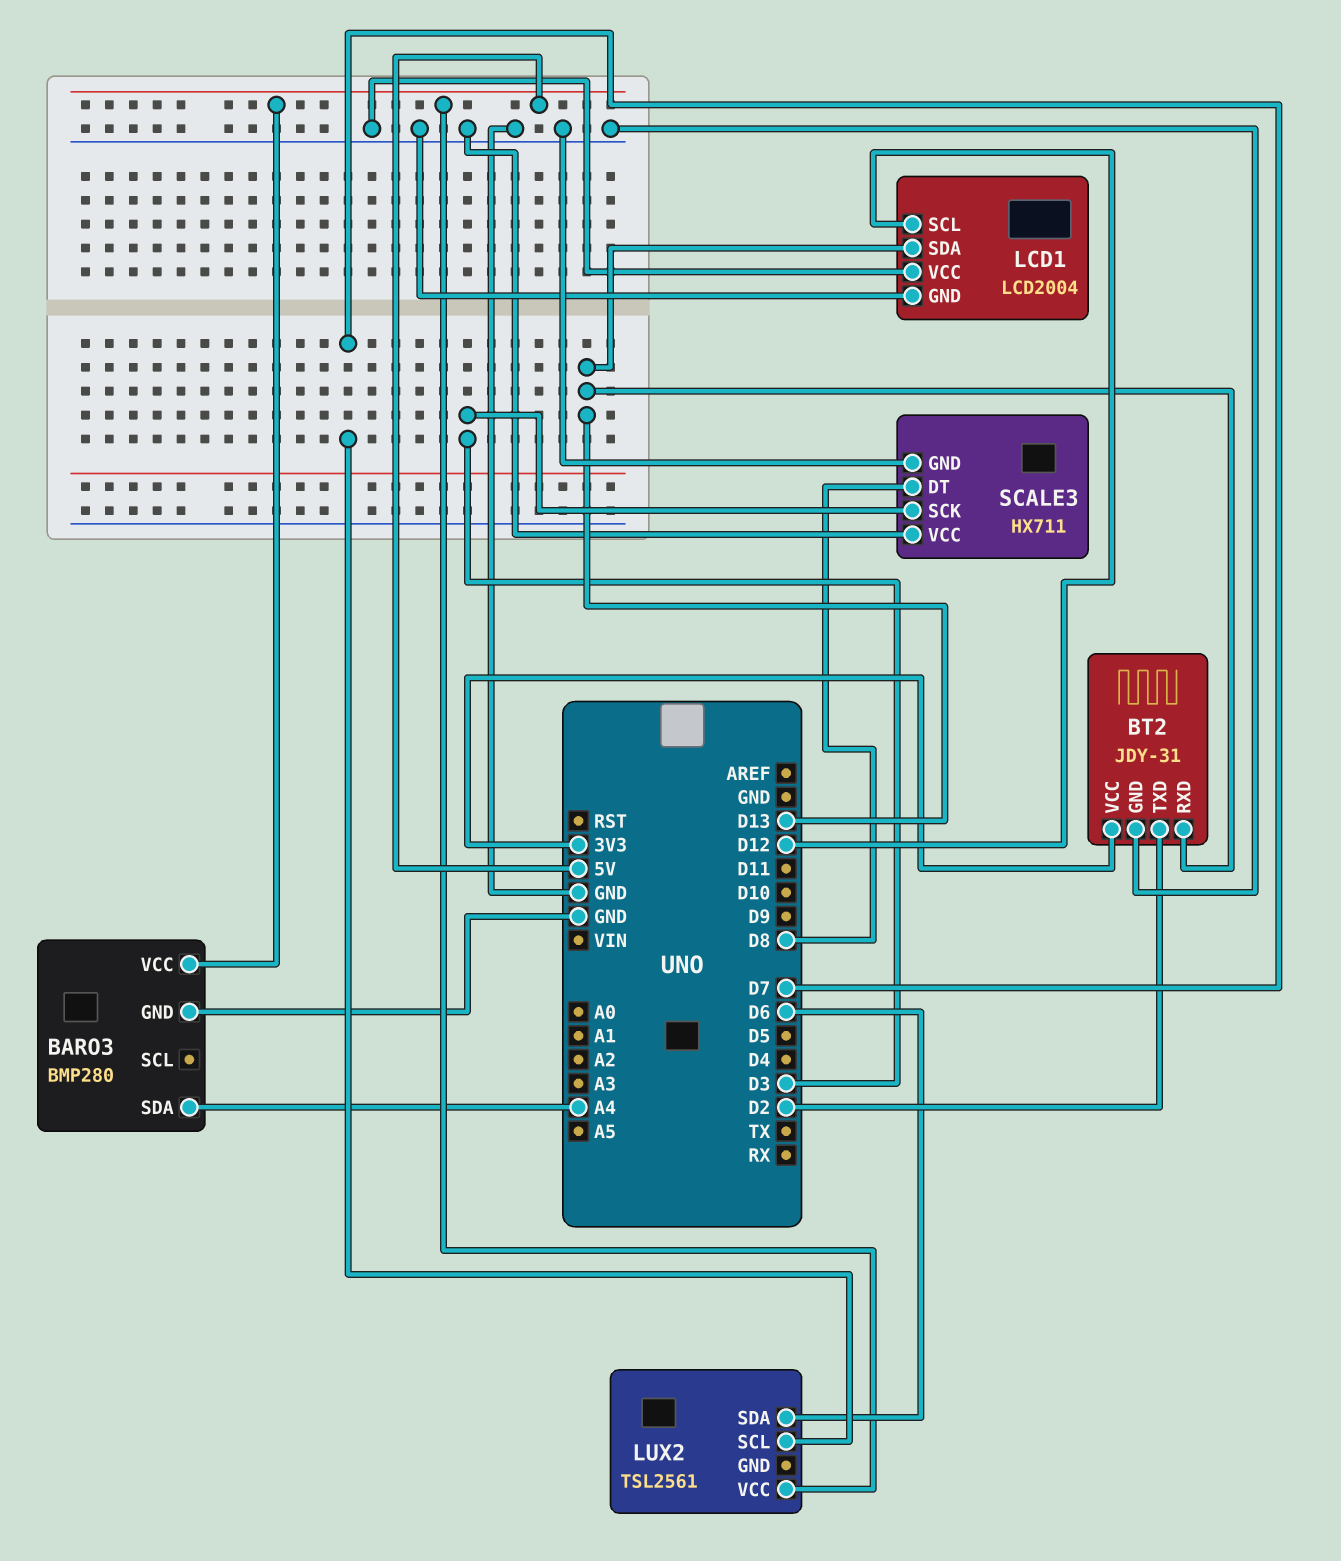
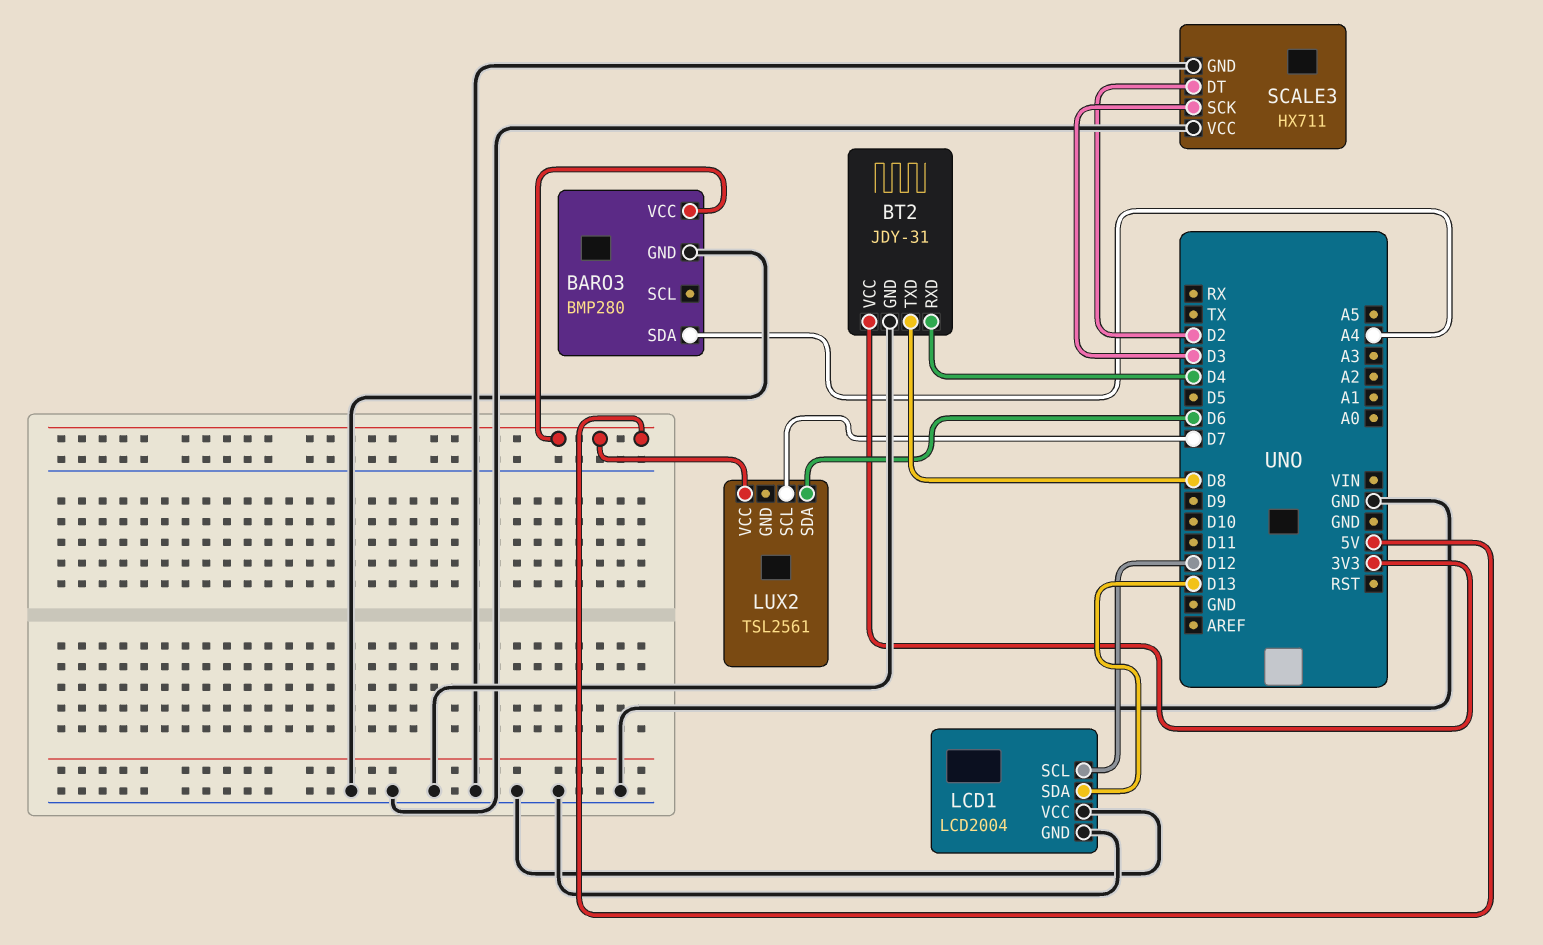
BT2 pin RXD: D13 -> D4
BT2 pin TXD: D2 -> D8
SCALE3 pin DT: D8 -> D2

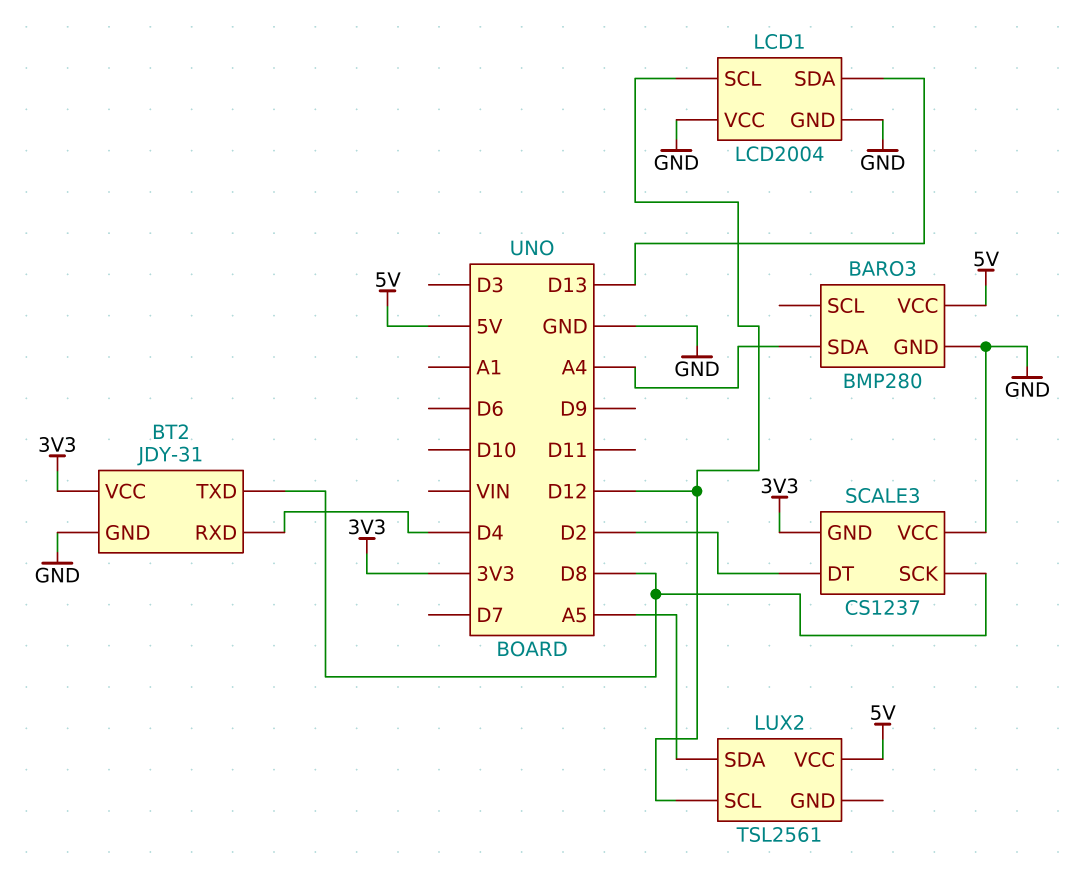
LUX2 pin SCL: D7 -> D12
LUX2 pin SDA: D6 -> A5
SCALE3: HX711 -> CS1237
SCALE3 pin GND: GND -> 3V3
SCALE3 pin SCK: D3 -> D8

